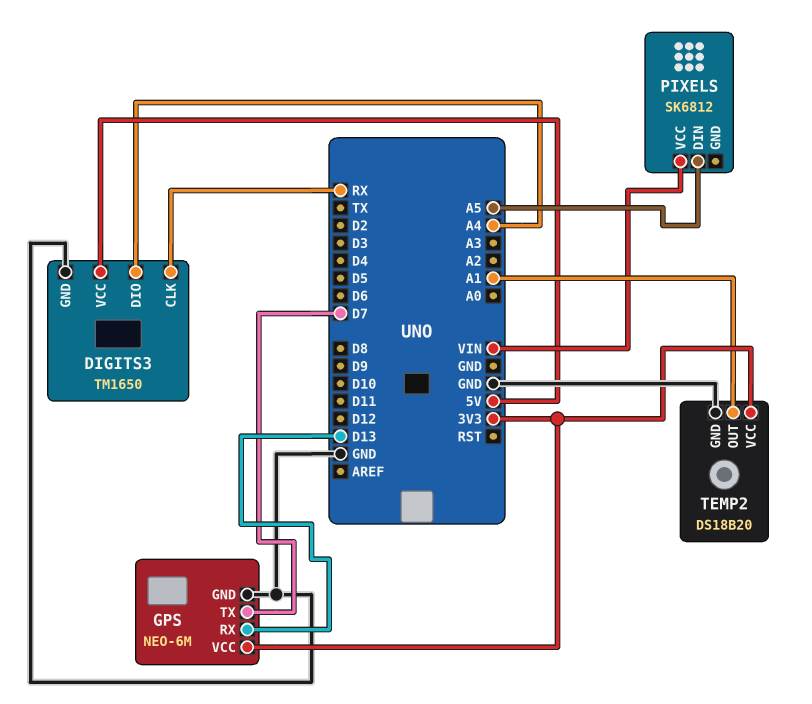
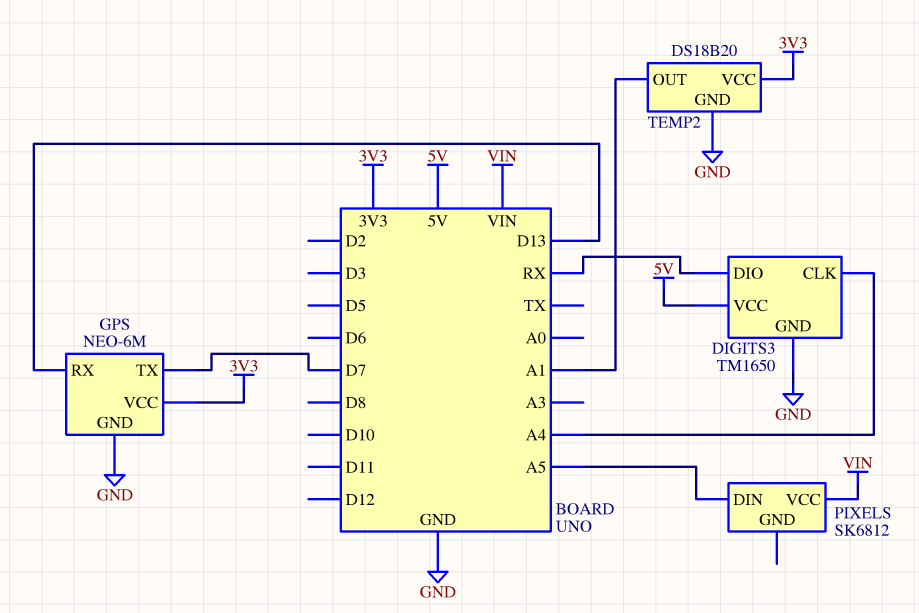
DIGITS3 pin CLK: RX -> A4
DIGITS3 pin DIO: A4 -> RX

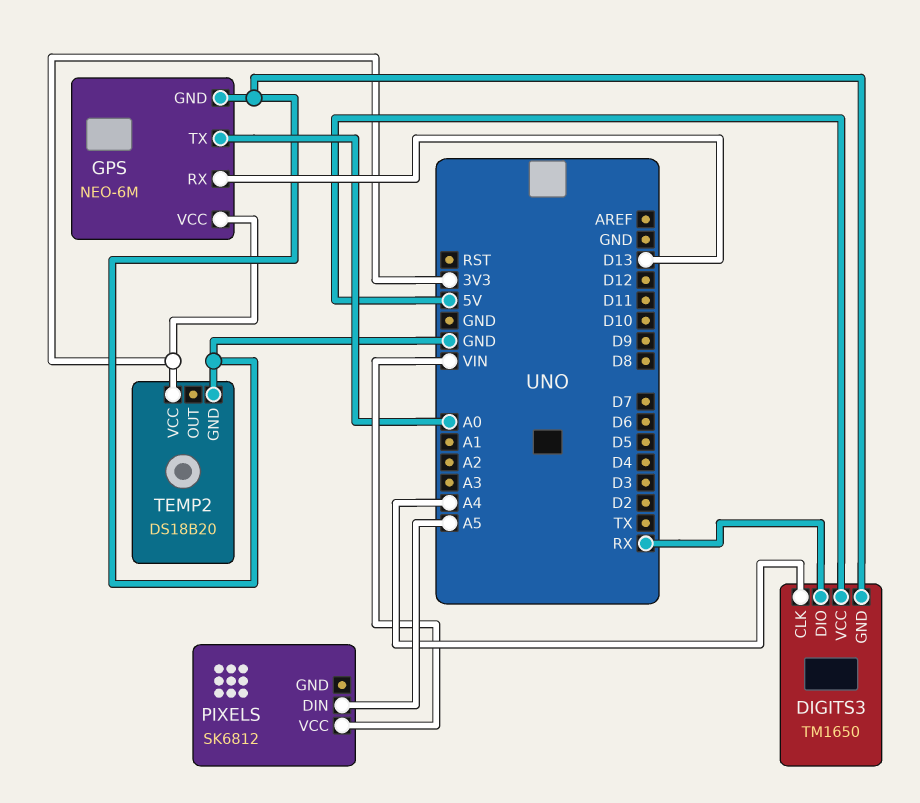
GPS pin TX: D7 -> A0
TEMP2 pin OUT: A1 -> none

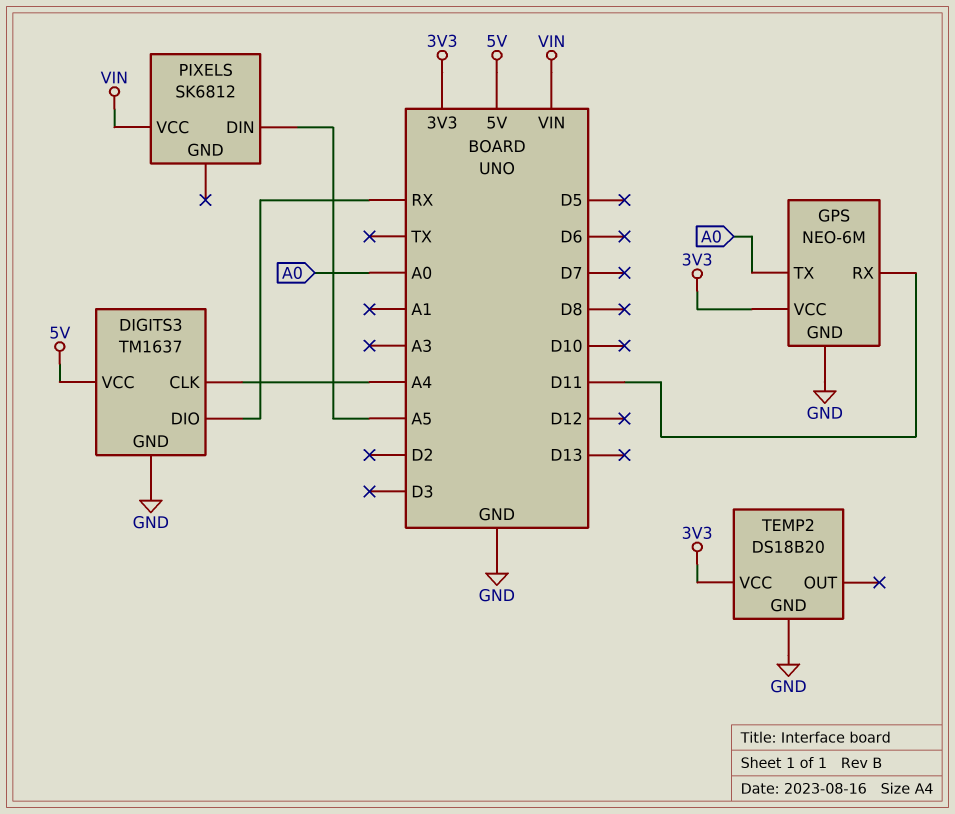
DIGITS3: TM1650 -> TM1637
GPS pin RX: D13 -> D11

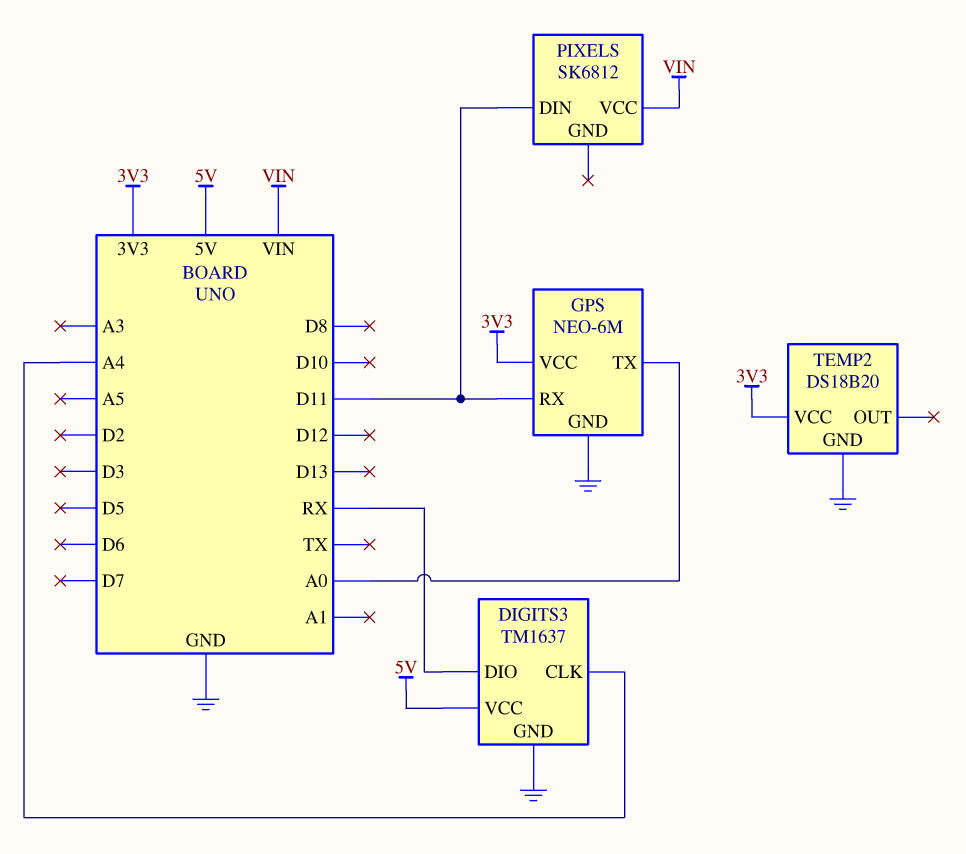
PIXELS pin DIN: A5 -> D11

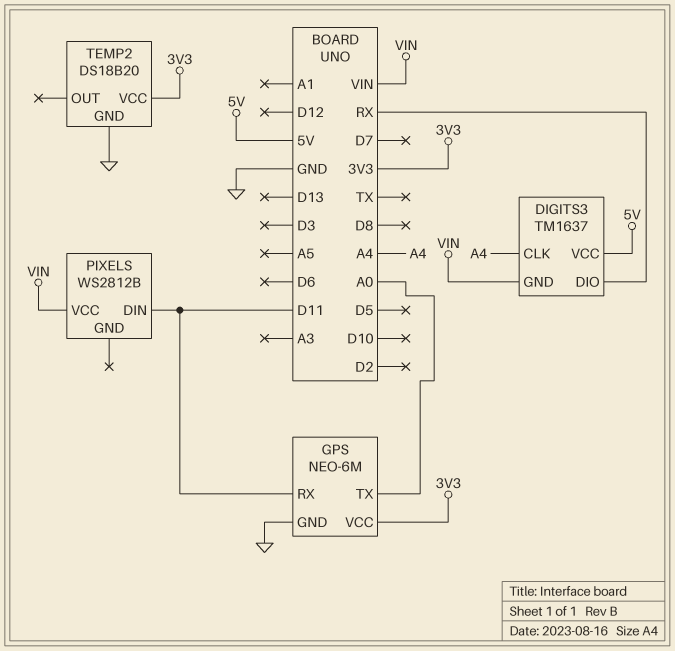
DIGITS3 pin GND: GND -> VIN
PIXELS: SK6812 -> WS2812B

